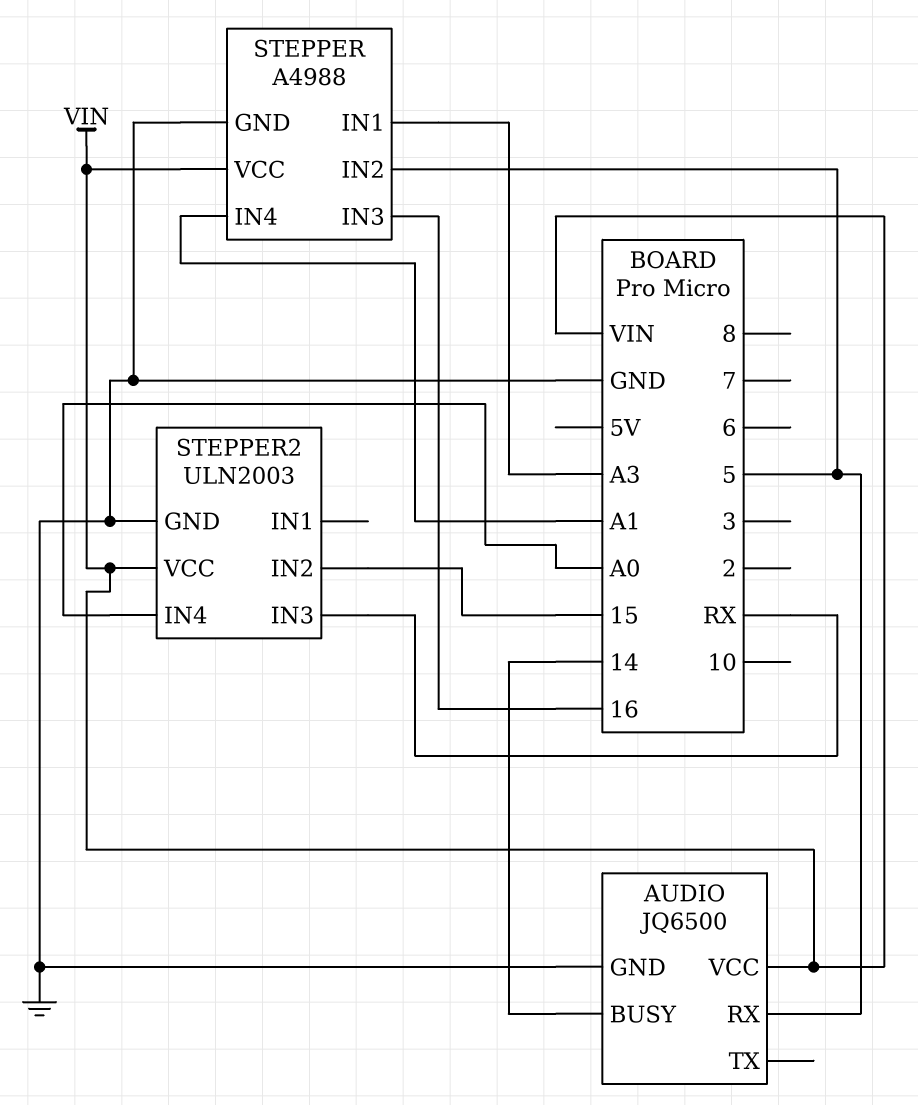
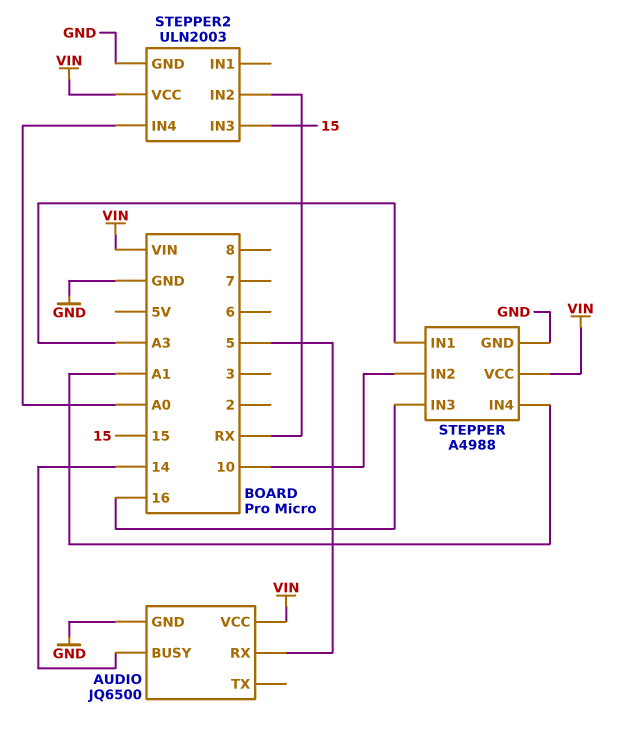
STEPPER pin IN2: 5 -> 10
STEPPER2 pin IN2: 15 -> RX
STEPPER2 pin IN3: RX -> 15

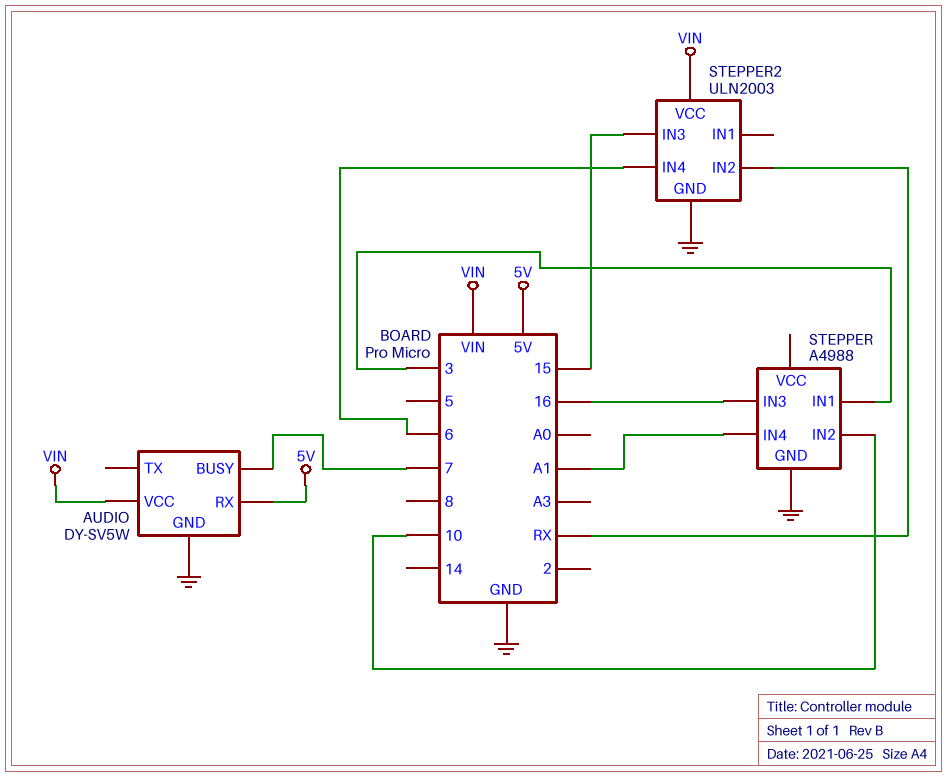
AUDIO: JQ6500 -> DY-SV5W
AUDIO pin BUSY: 14 -> 7
AUDIO pin RX: 5 -> 5V
STEPPER pin IN1: A3 -> 3
STEPPER pin VCC: VIN -> none
STEPPER2 pin IN4: A0 -> 6

